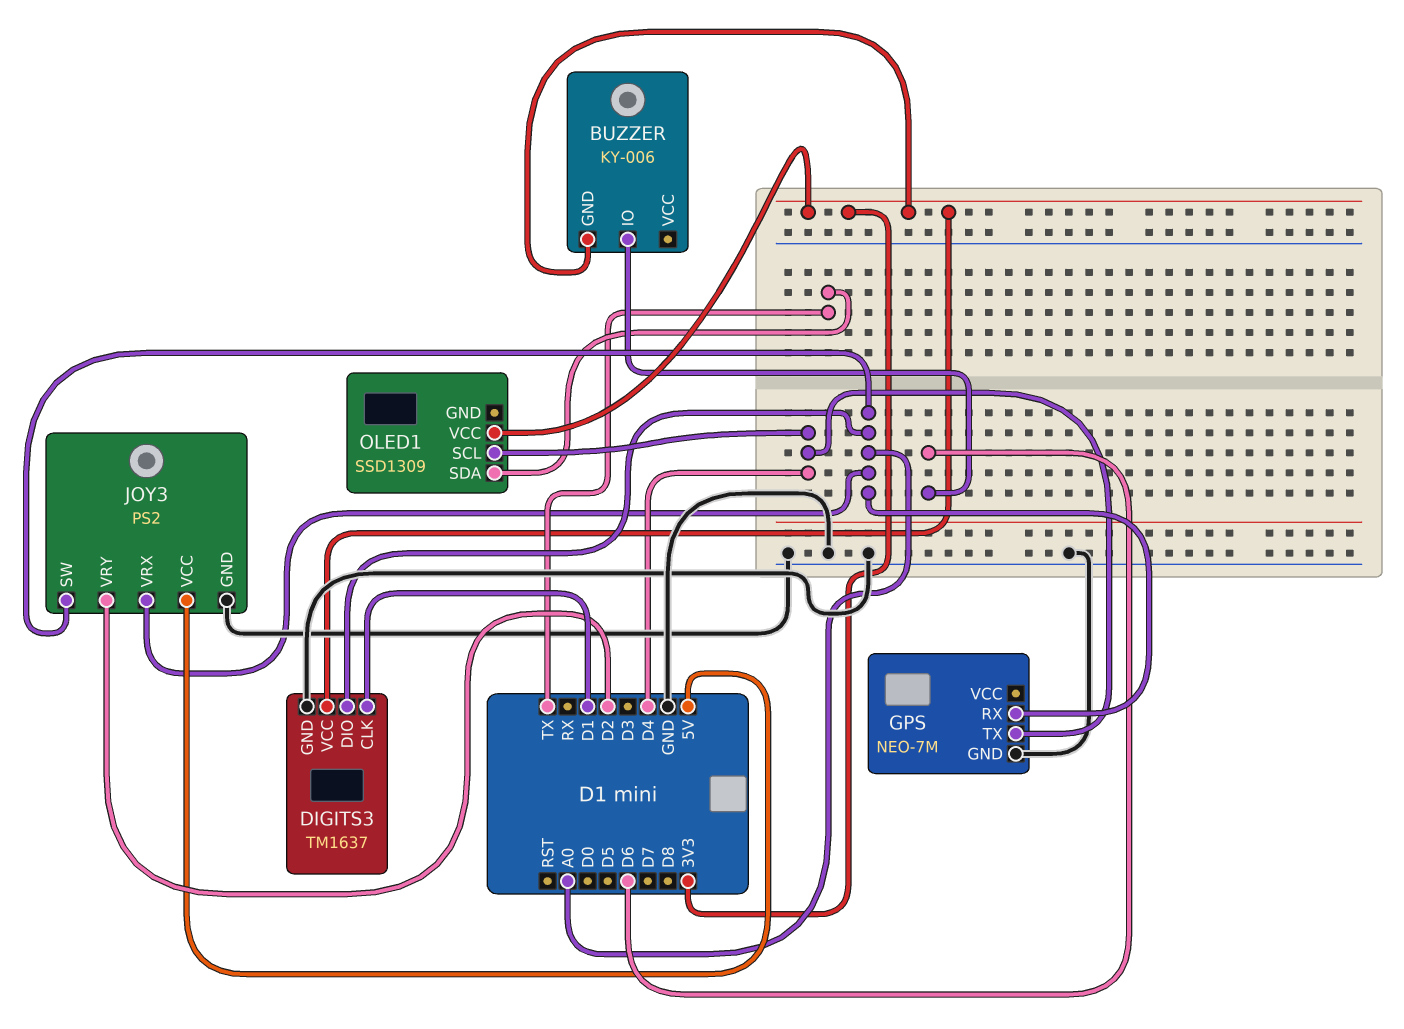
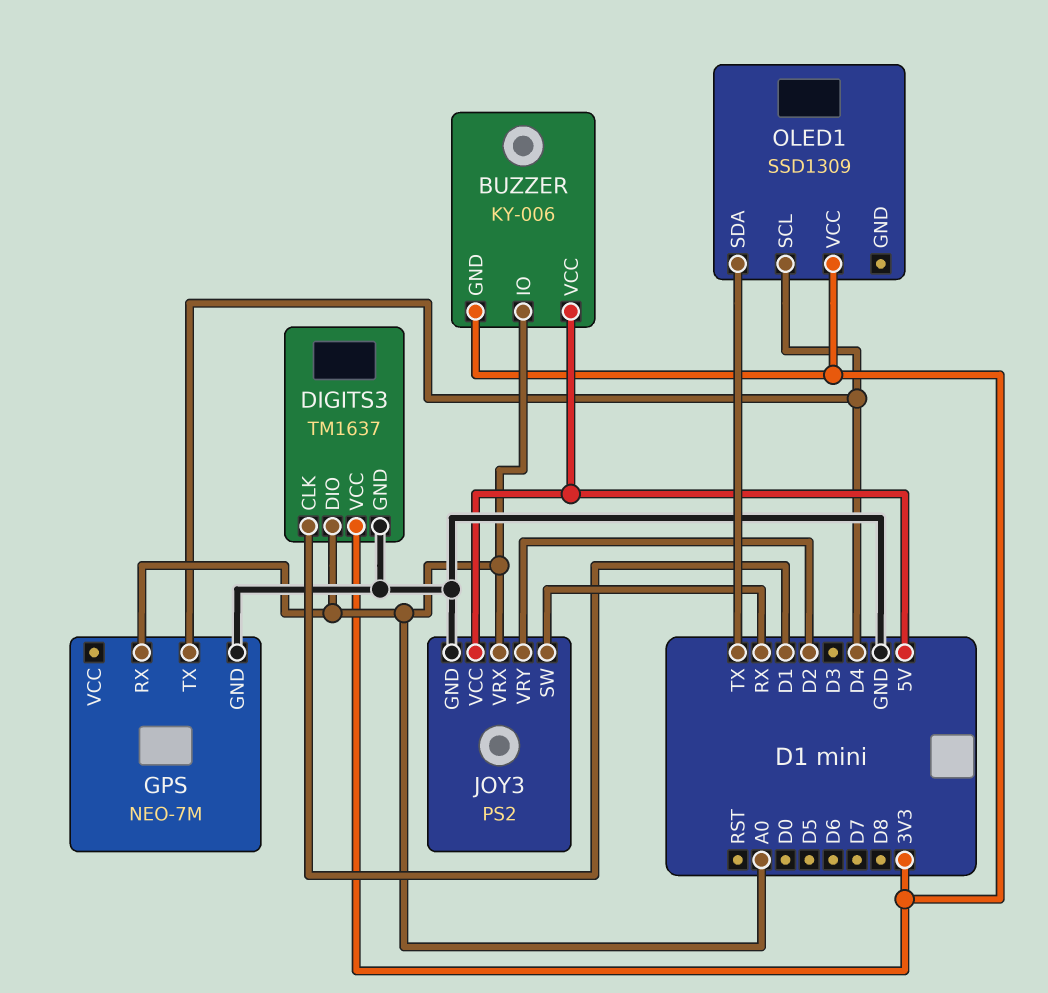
BUZZER pin IO: D6 -> A0
BUZZER pin VCC: none -> 5V
JOY3 pin SW: A0 -> RX

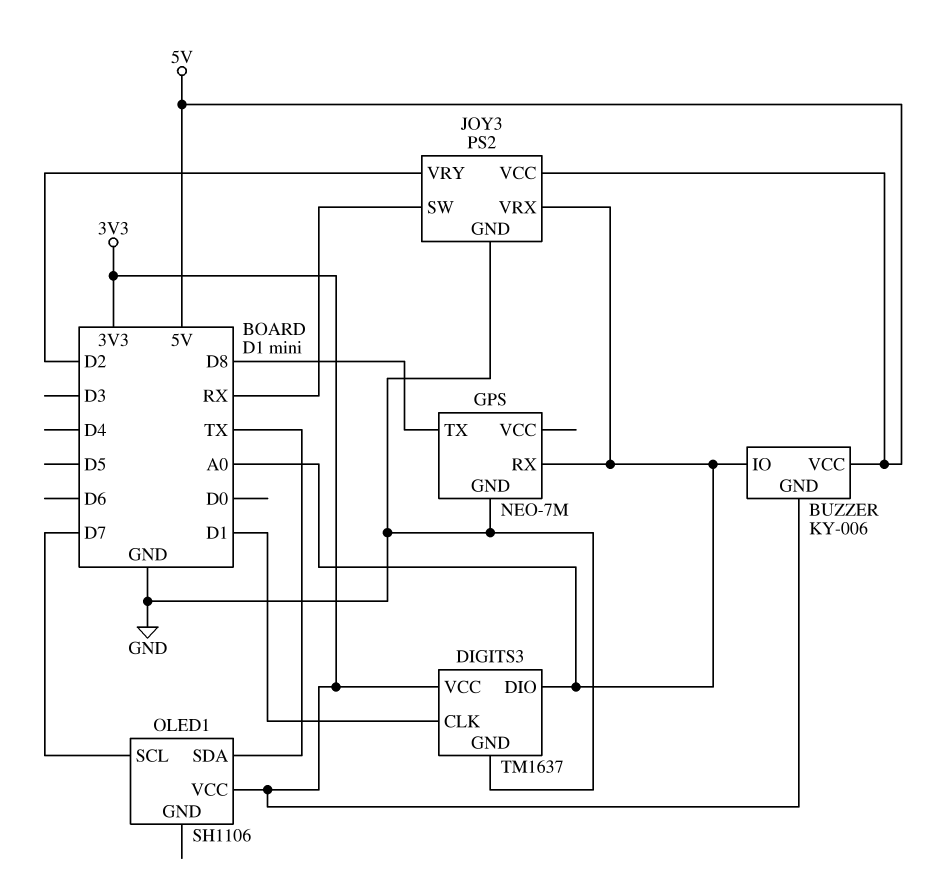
GPS pin TX: D4 -> D8
OLED1: SSD1309 -> SH1106
OLED1 pin SCL: D4 -> D7

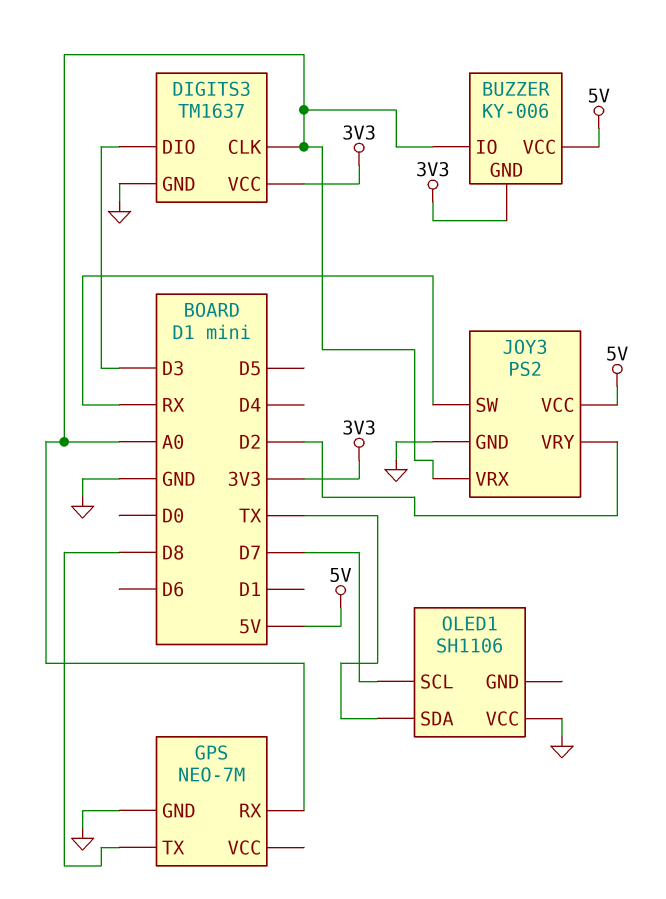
DIGITS3 pin CLK: D1 -> A0
DIGITS3 pin DIO: A0 -> D3
OLED1 pin VCC: 3V3 -> GND

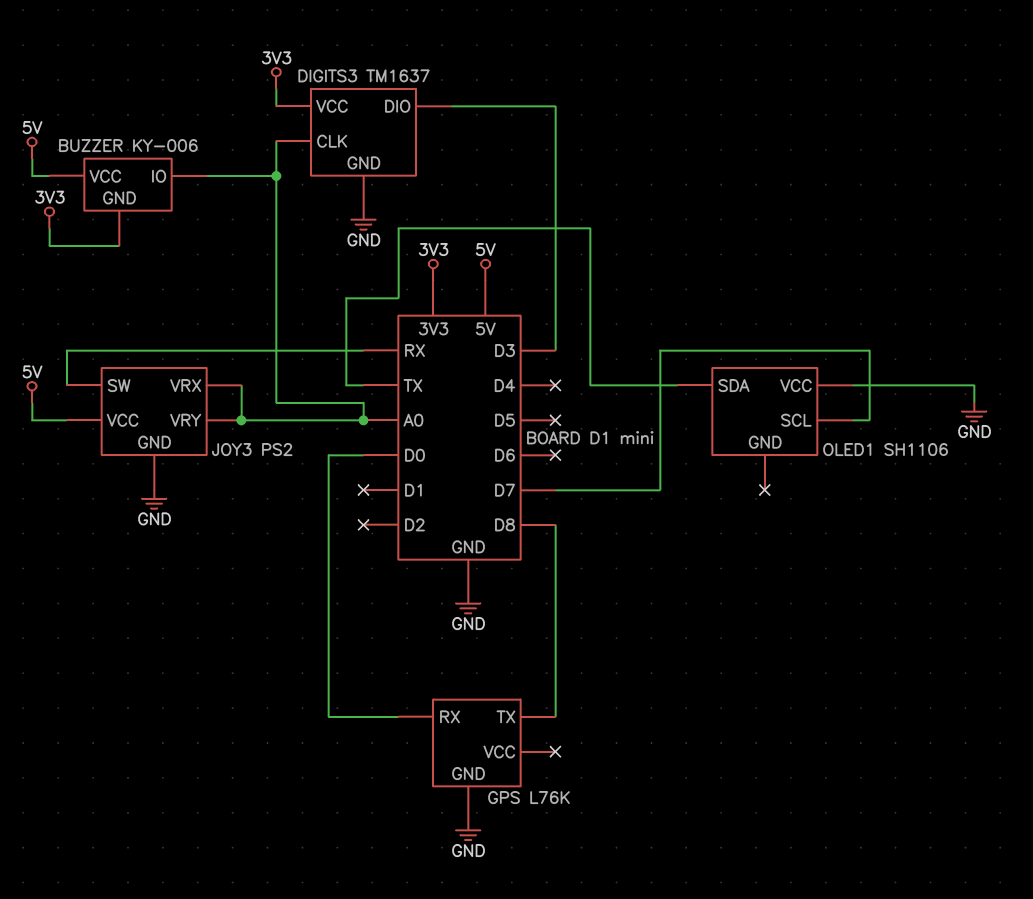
GPS: NEO-7M -> L76K
GPS pin RX: A0 -> D0
JOY3 pin VRY: D2 -> A0

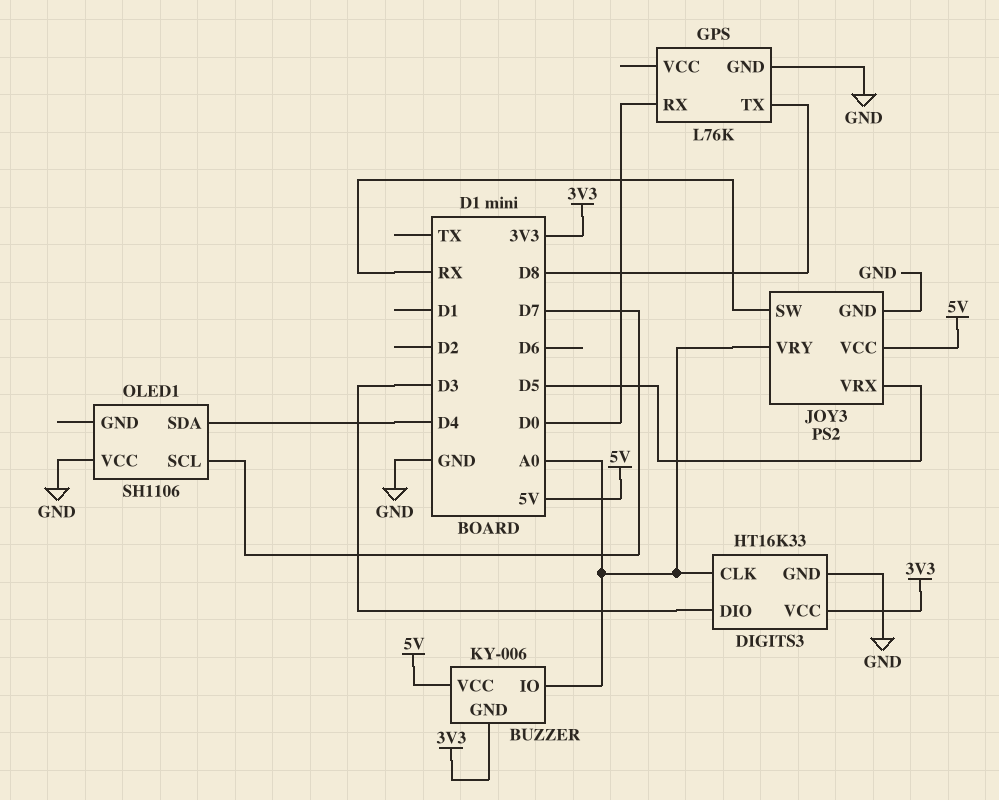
DIGITS3: TM1637 -> HT16K33
JOY3 pin VRX: A0 -> D5
OLED1 pin SDA: TX -> D4

